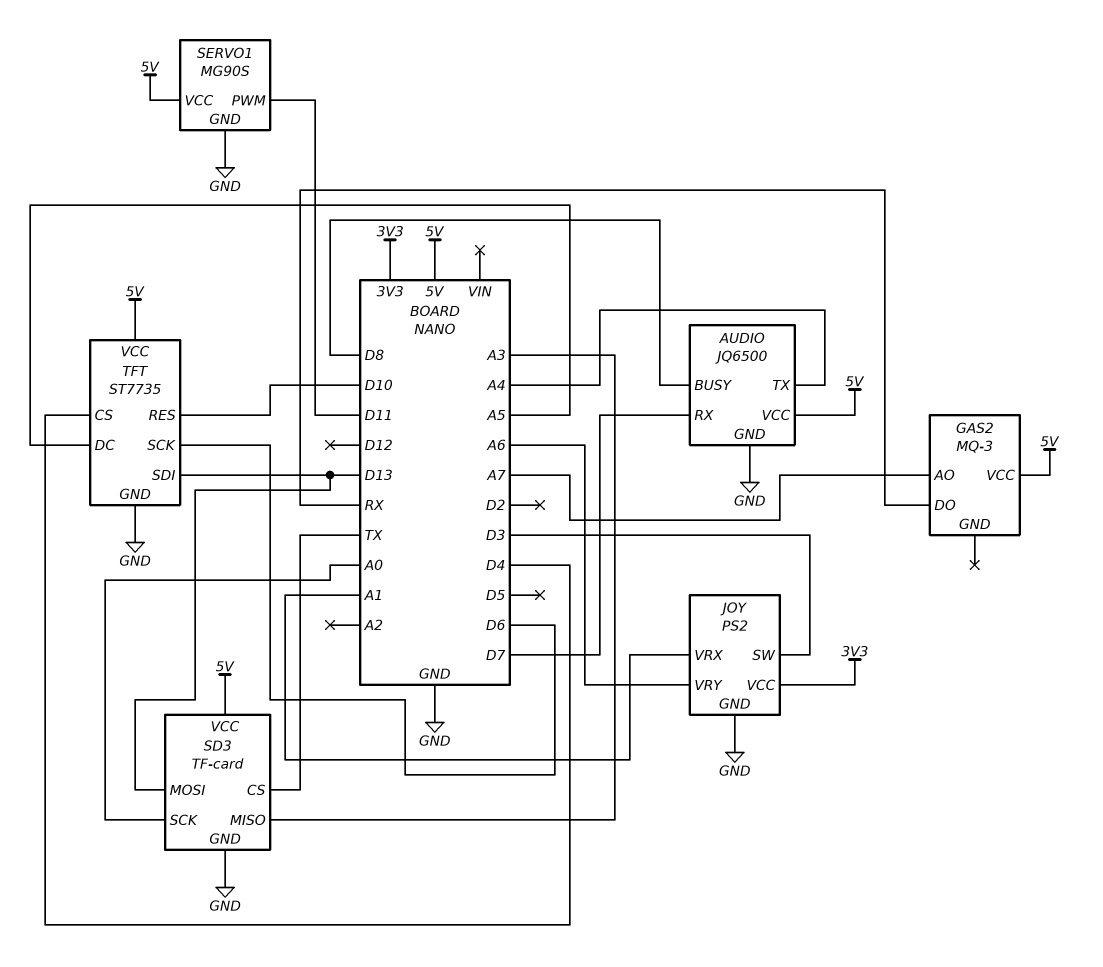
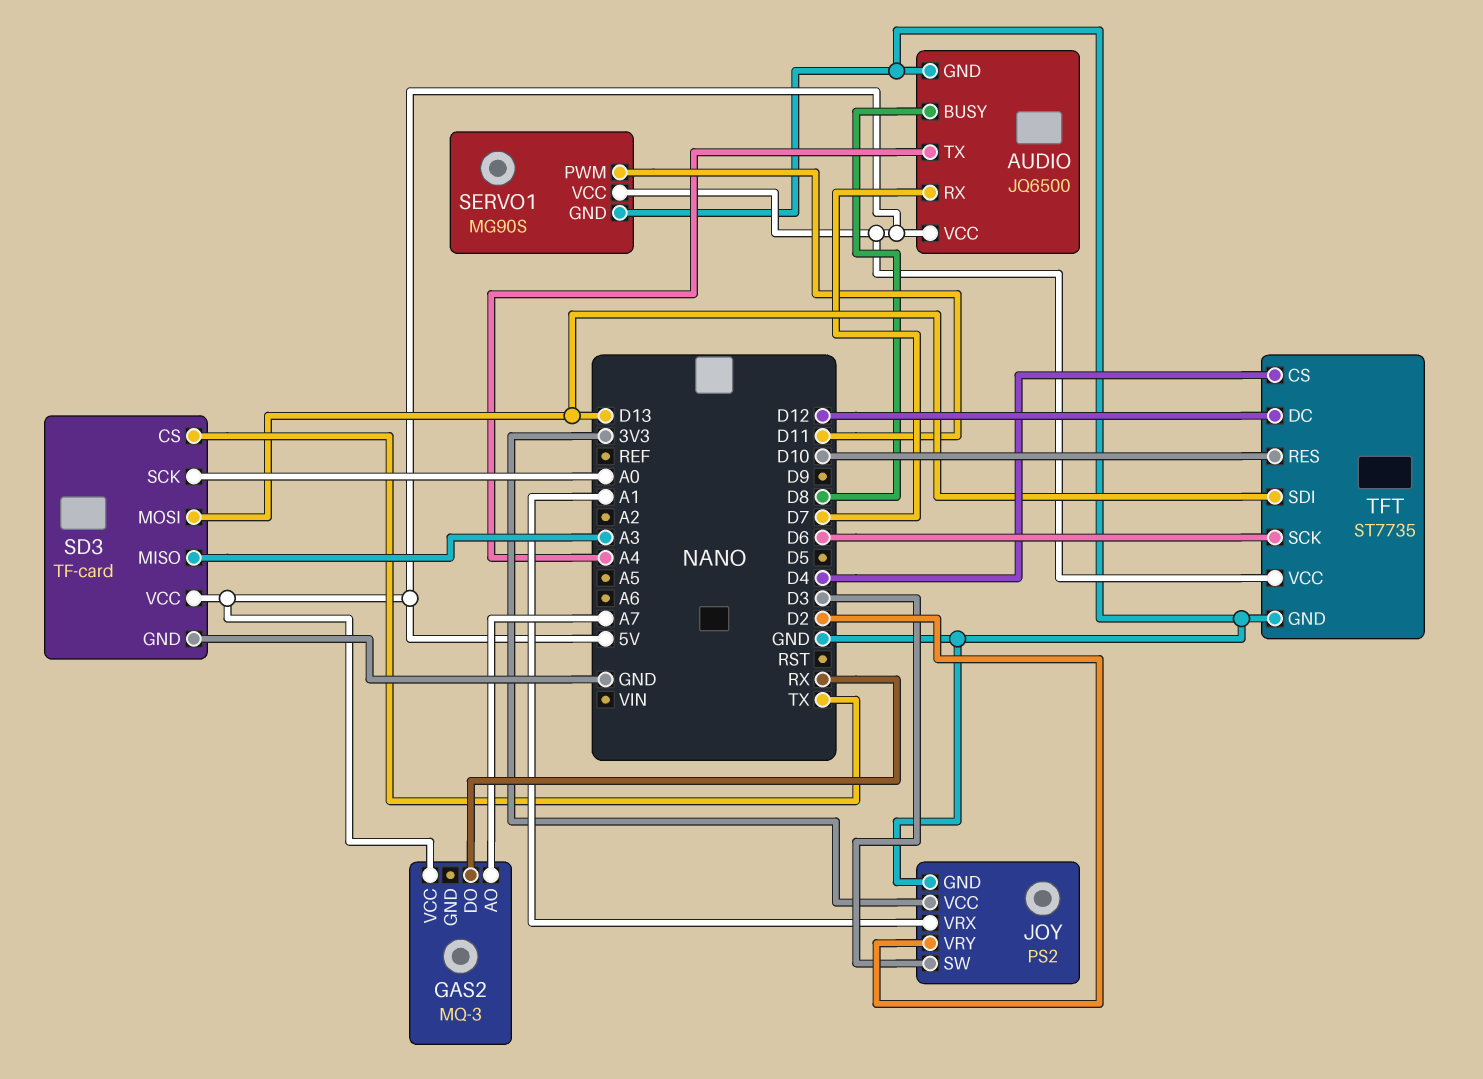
JOY pin VRY: A6 -> D2
TFT pin DC: A5 -> D12

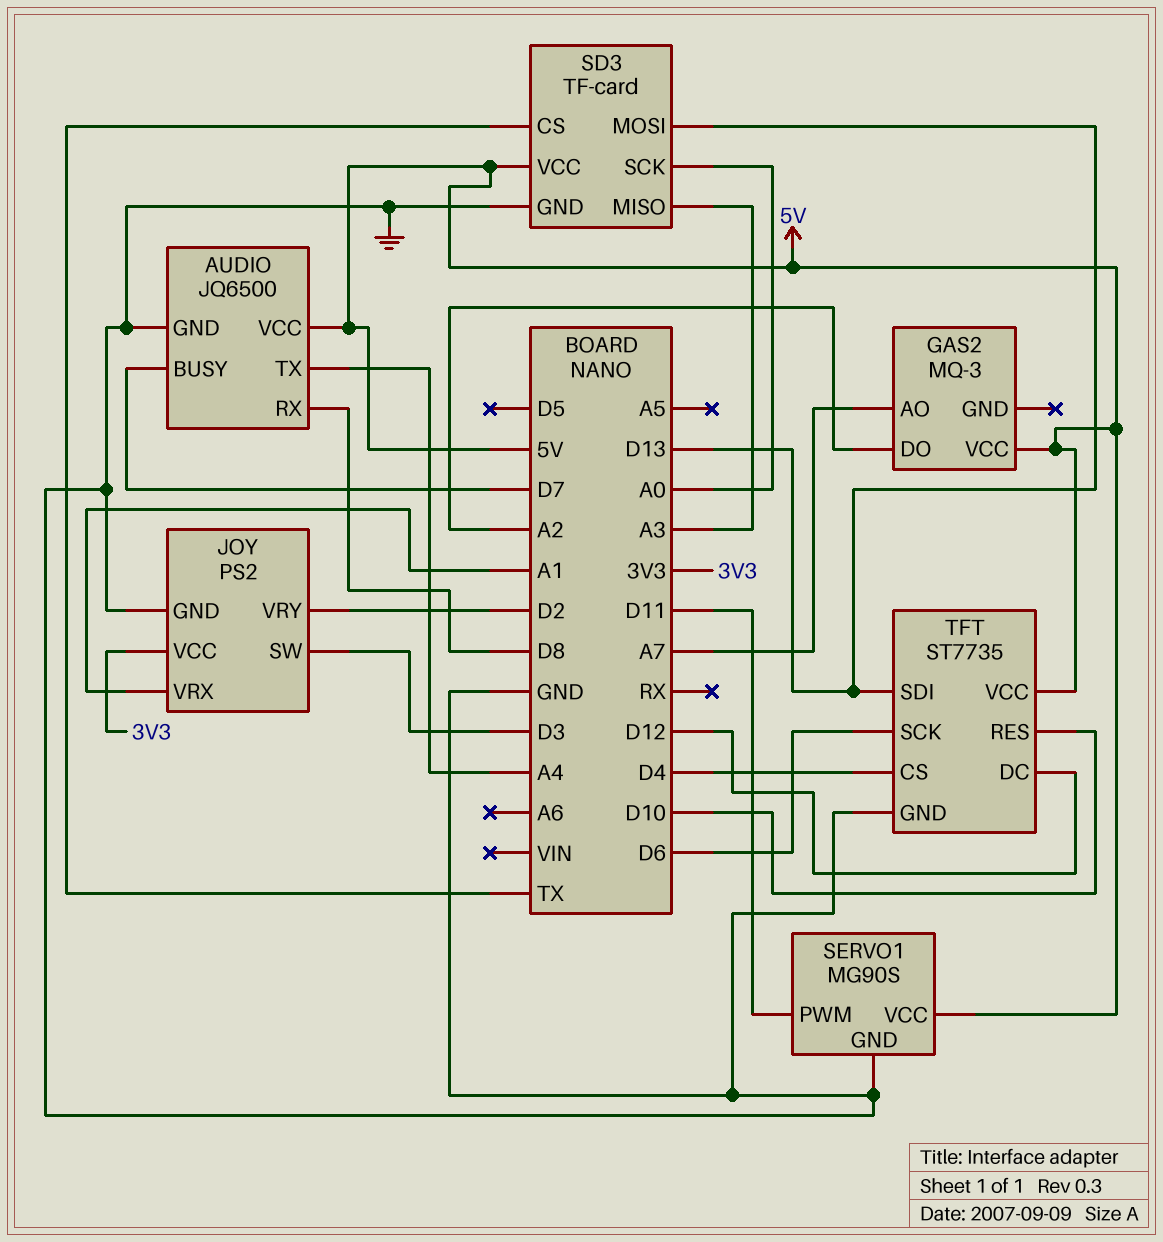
AUDIO pin BUSY: D8 -> D7
AUDIO pin RX: D7 -> D8
GAS2 pin DO: RX -> A2

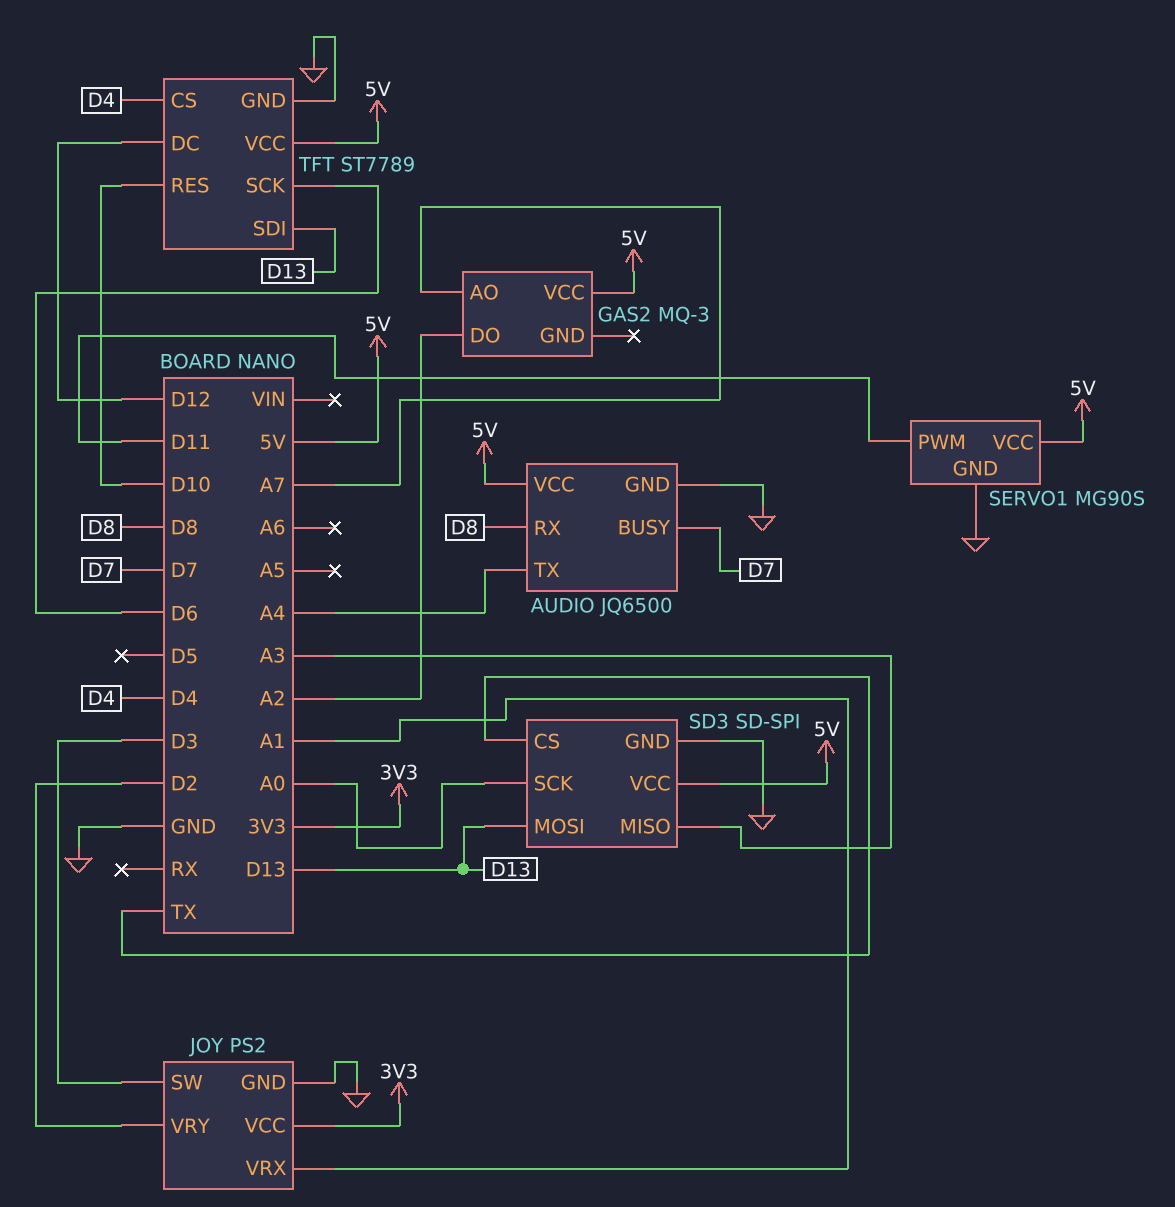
SD3: TF-card -> SD-SPI
TFT: ST7735 -> ST7789

